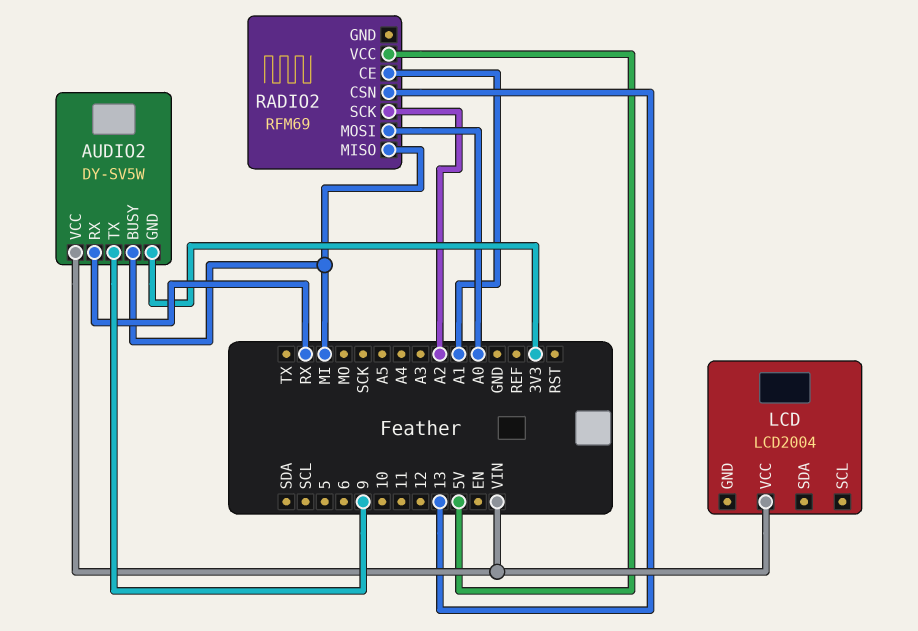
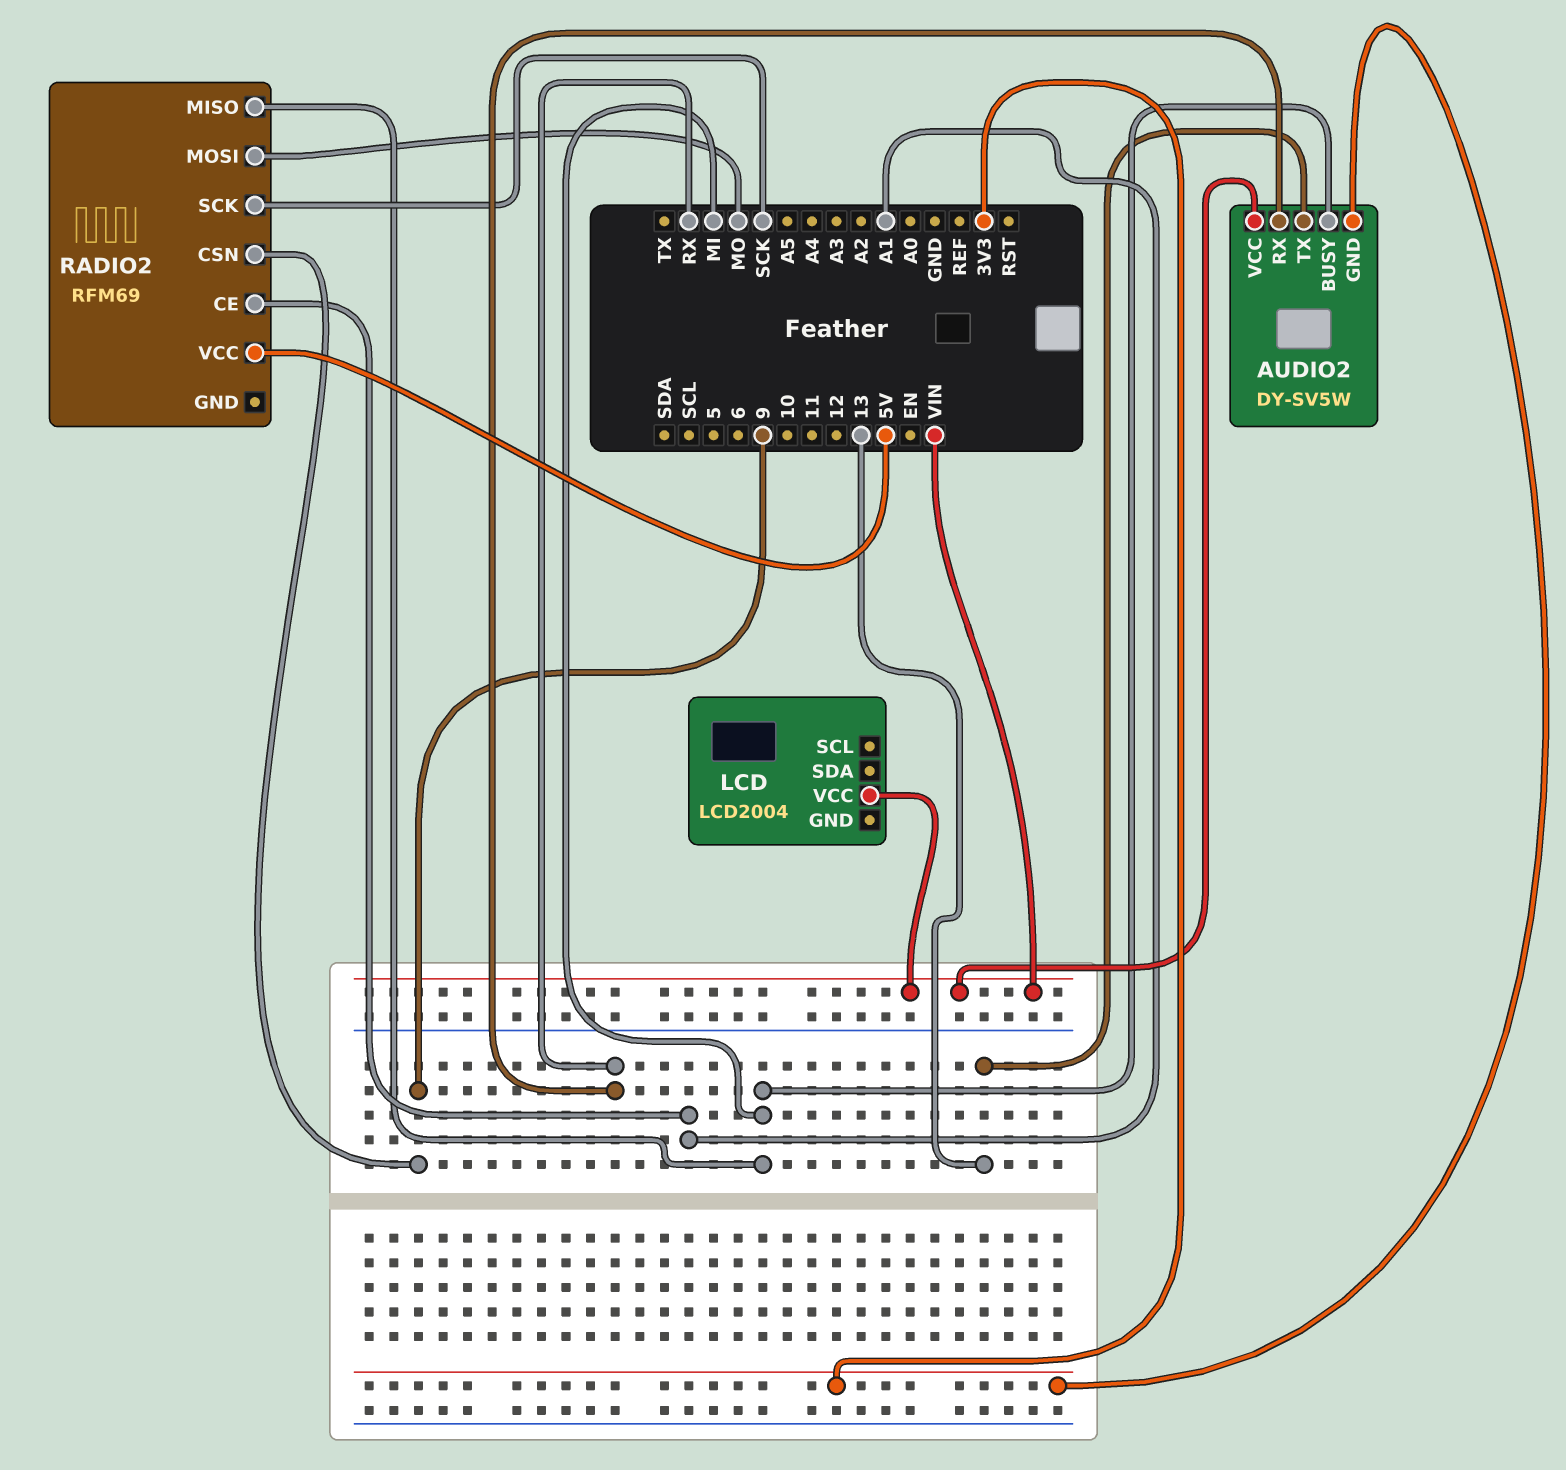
AUDIO2 pin TX: 9 -> 13
RADIO2 pin CSN: 13 -> 9
RADIO2 pin MOSI: A0 -> MO
RADIO2 pin SCK: A2 -> SCK

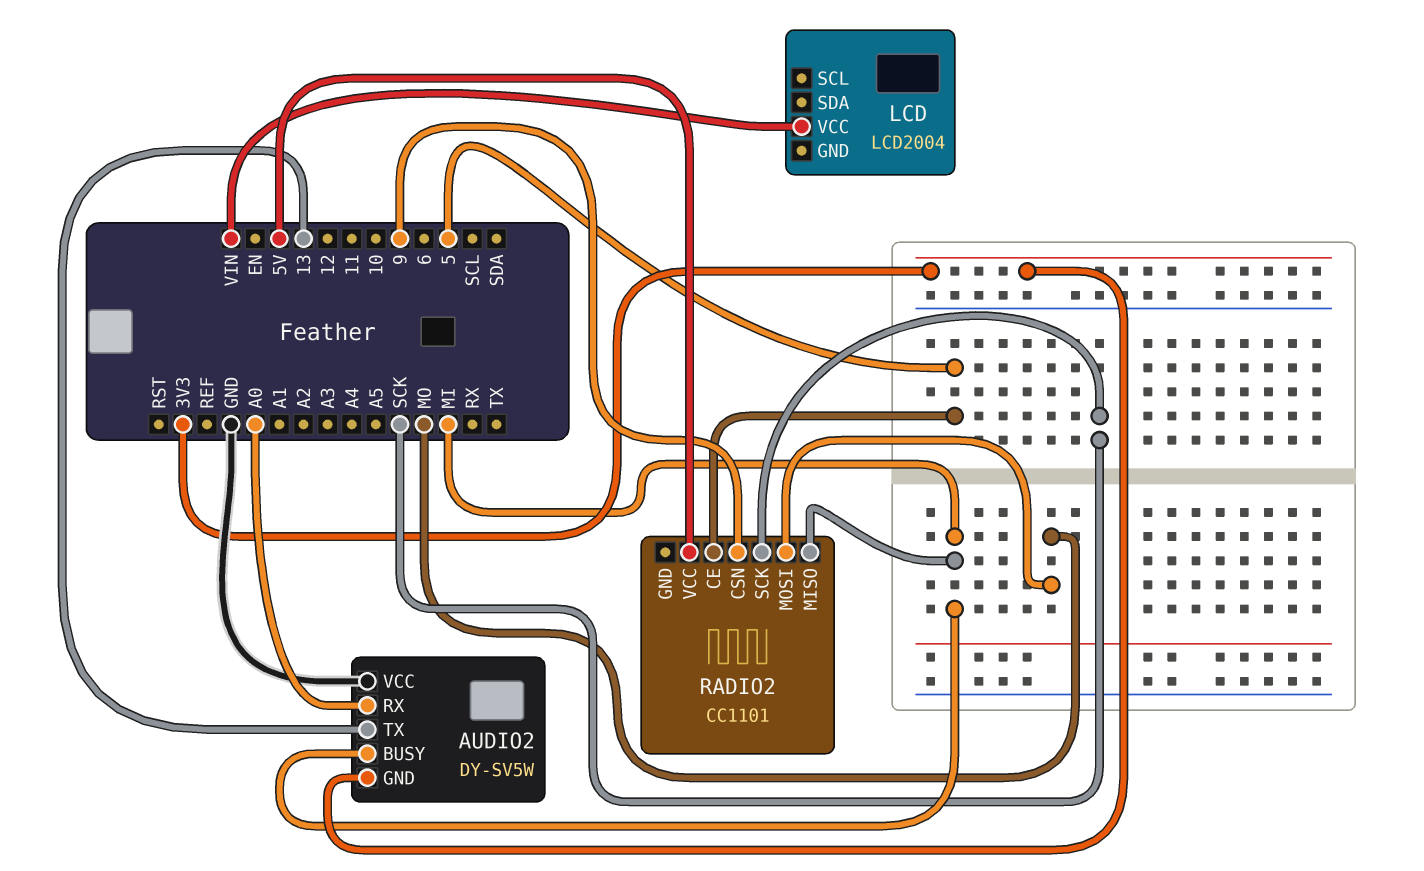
AUDIO2 pin RX: RX -> A0
AUDIO2 pin VCC: VIN -> GND
RADIO2: RFM69 -> CC1101
RADIO2 pin CE: A1 -> 5

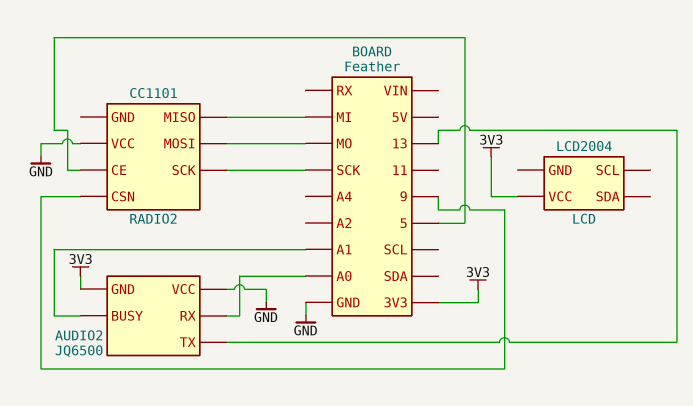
AUDIO2: DY-SV5W -> JQ6500
AUDIO2 pin BUSY: MI -> A1
LCD pin VCC: VIN -> 3V3
RADIO2 pin VCC: 5V -> GND

